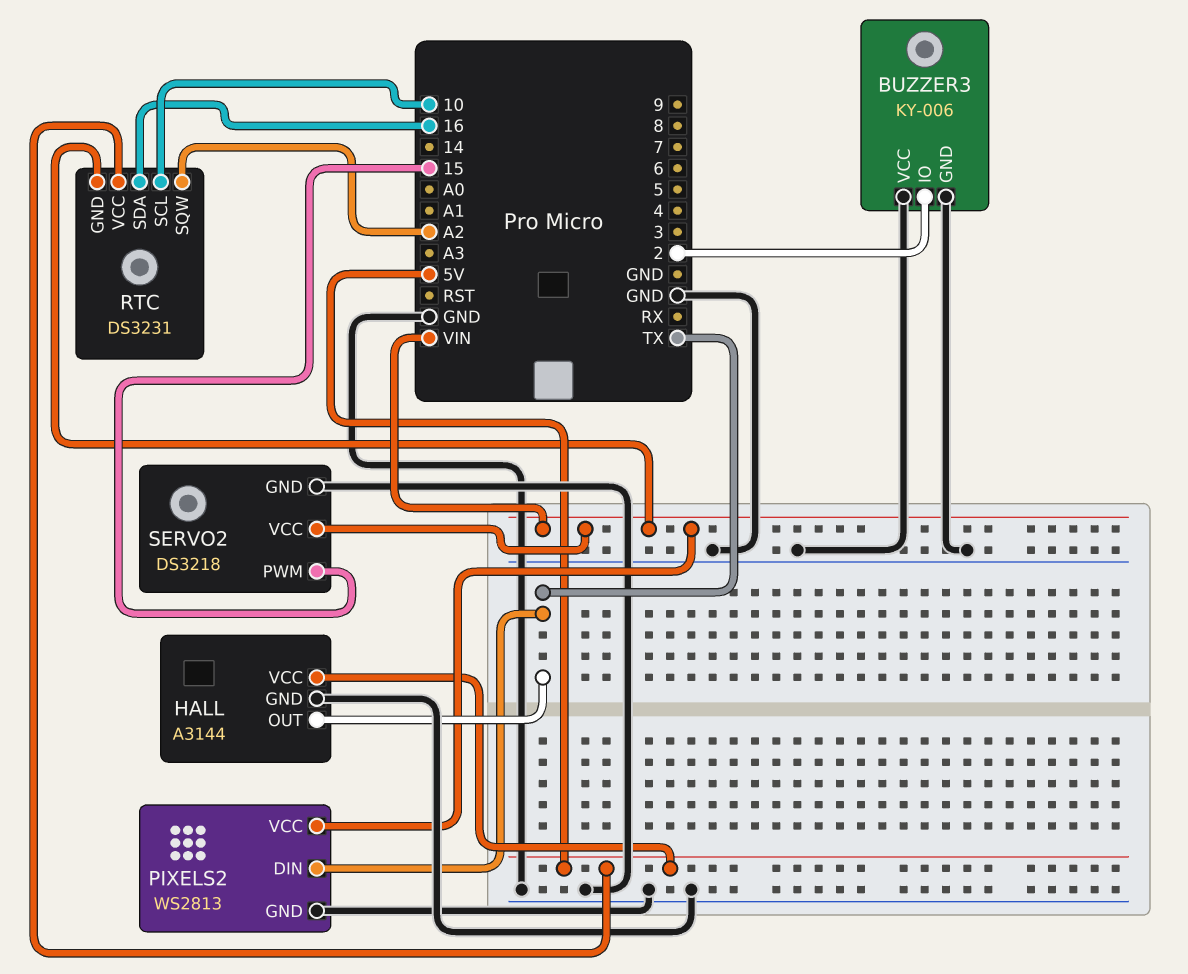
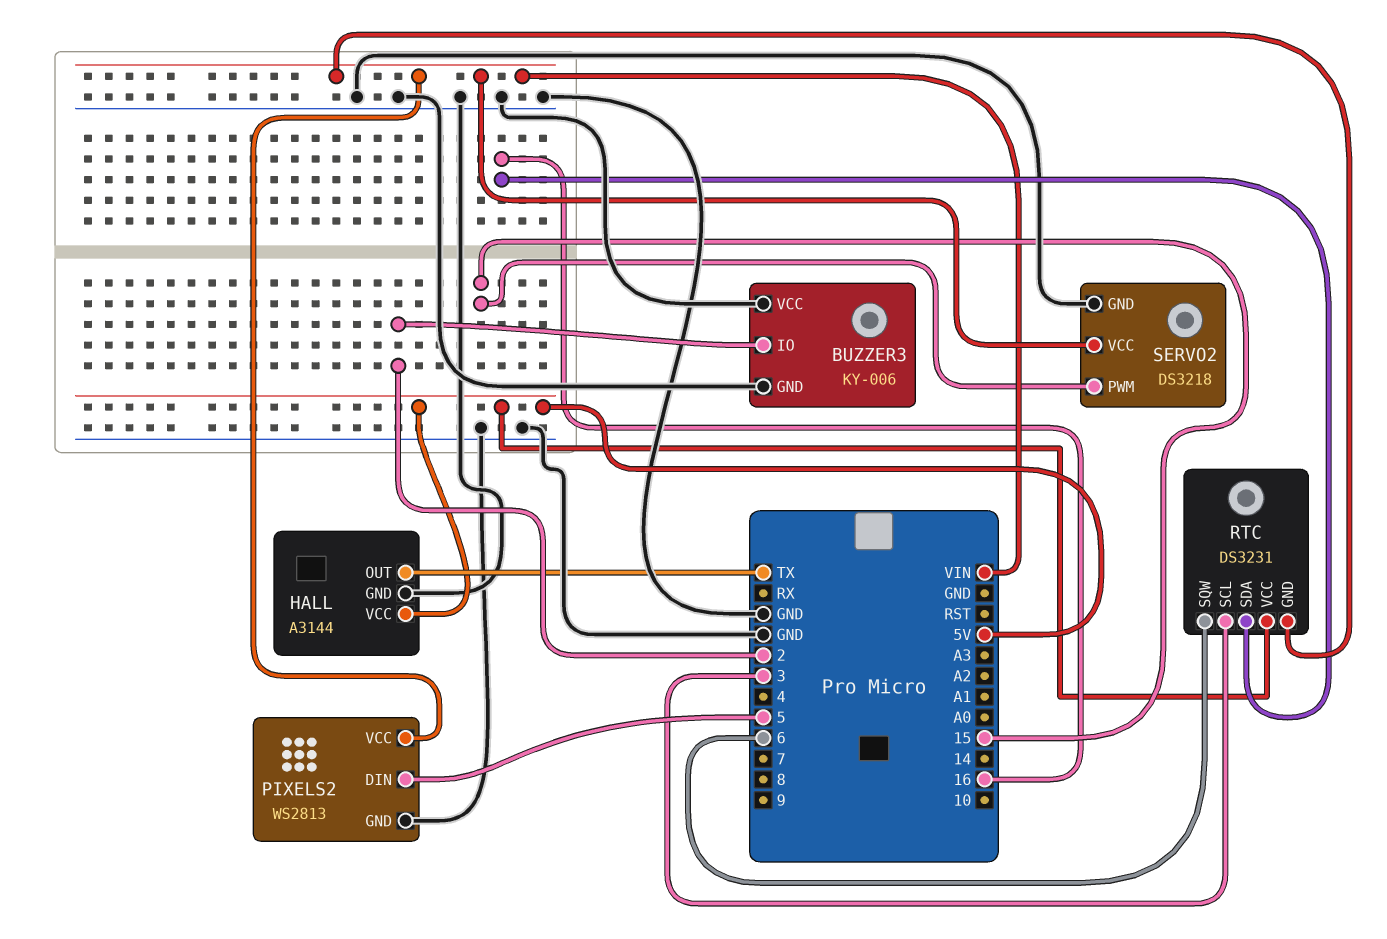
PIXELS2 pin DIN: TX -> 5
RTC pin SCL: 10 -> 3
RTC pin SQW: A2 -> 6

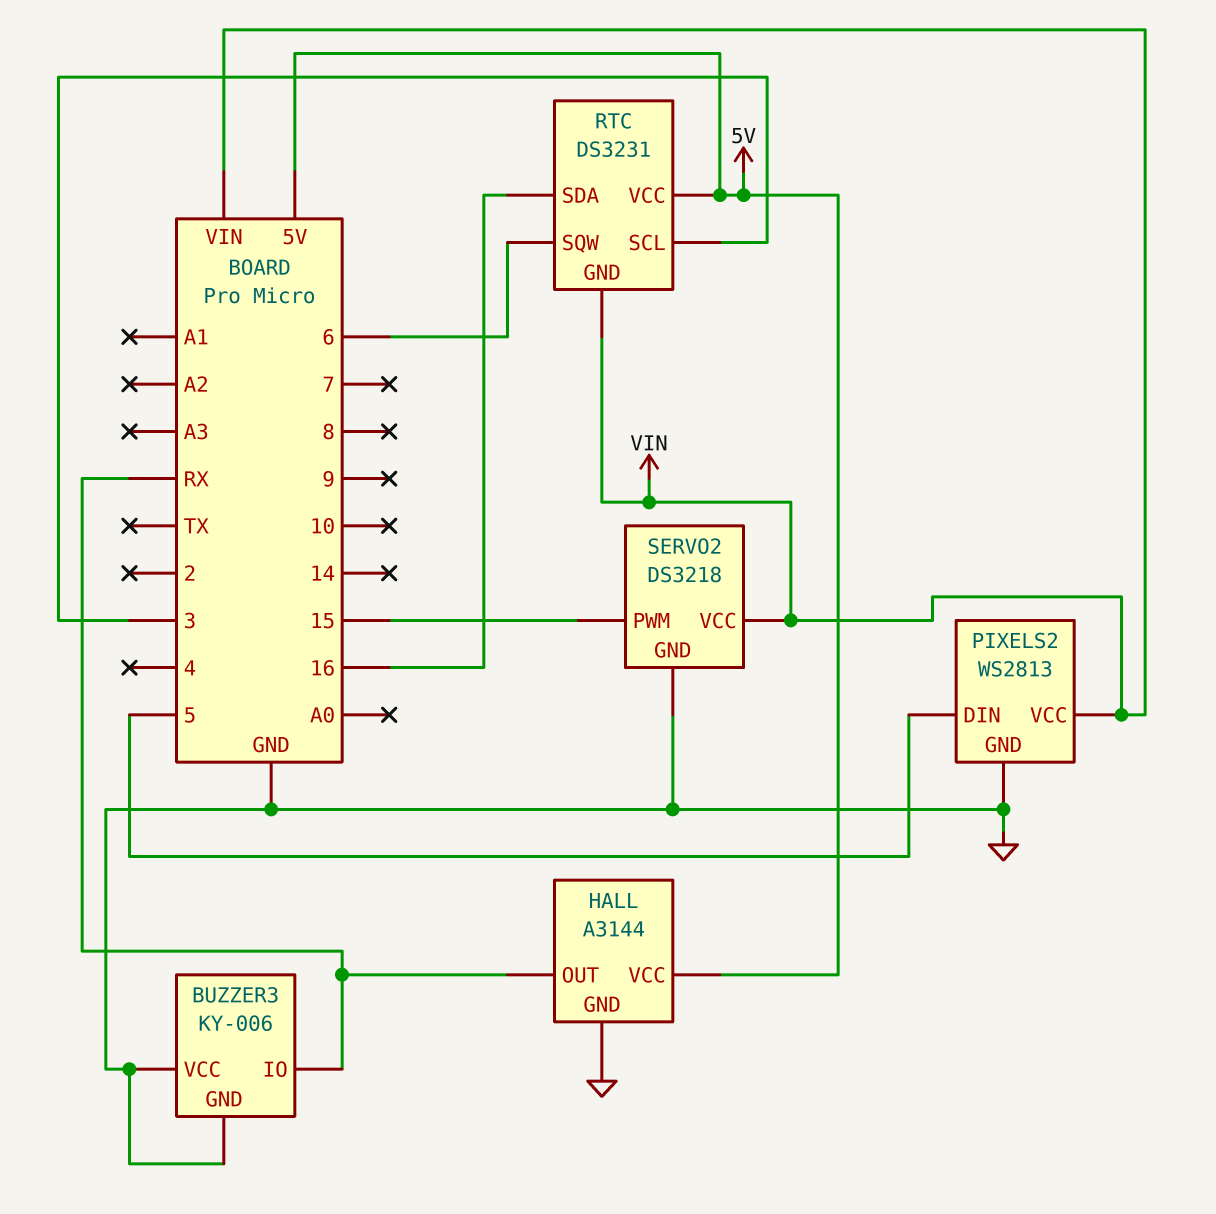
BUZZER3 pin IO: 2 -> RX
HALL pin OUT: TX -> RX

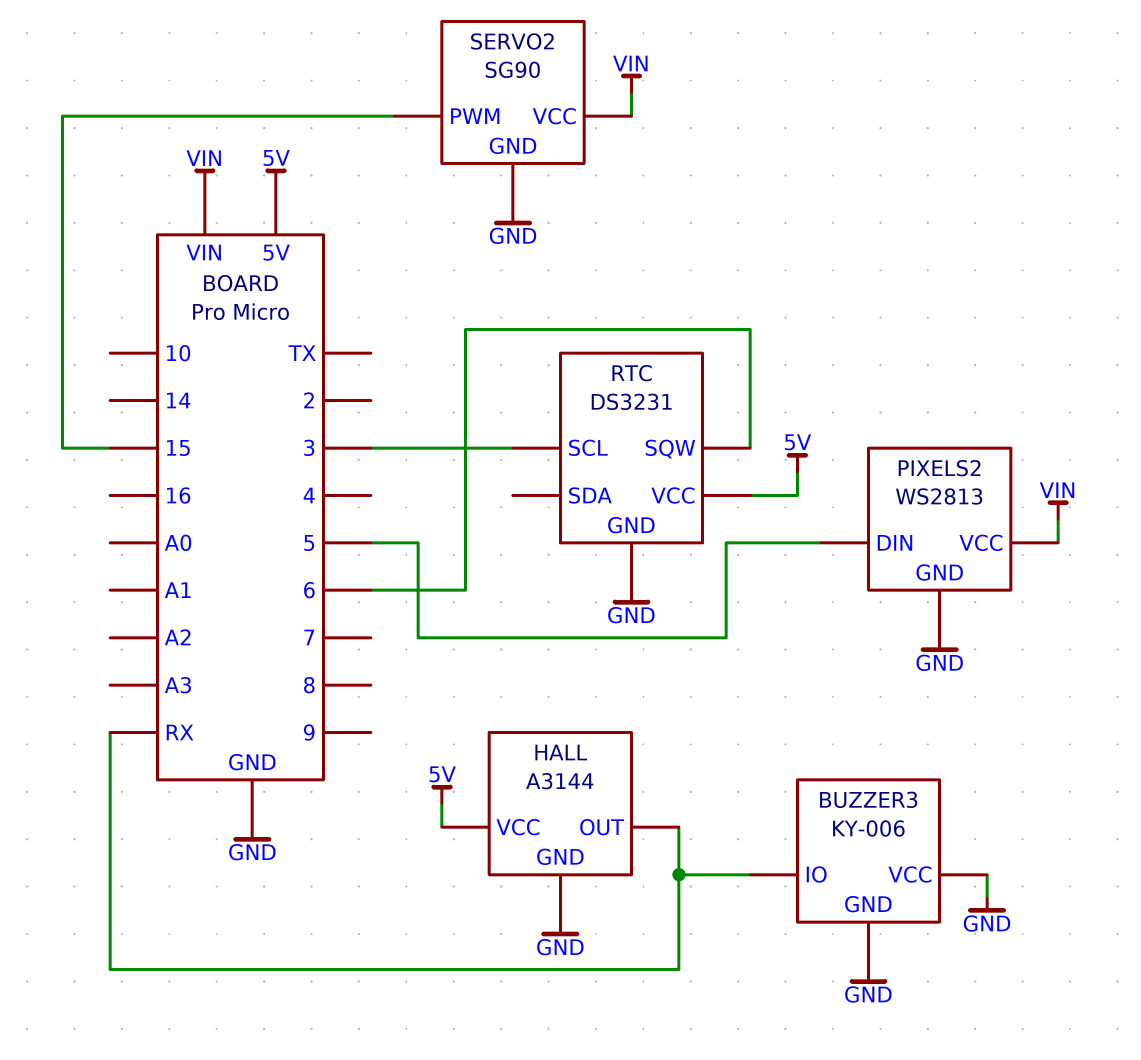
RTC pin GND: VIN -> GND
RTC pin SDA: 16 -> none
SERVO2: DS3218 -> SG90

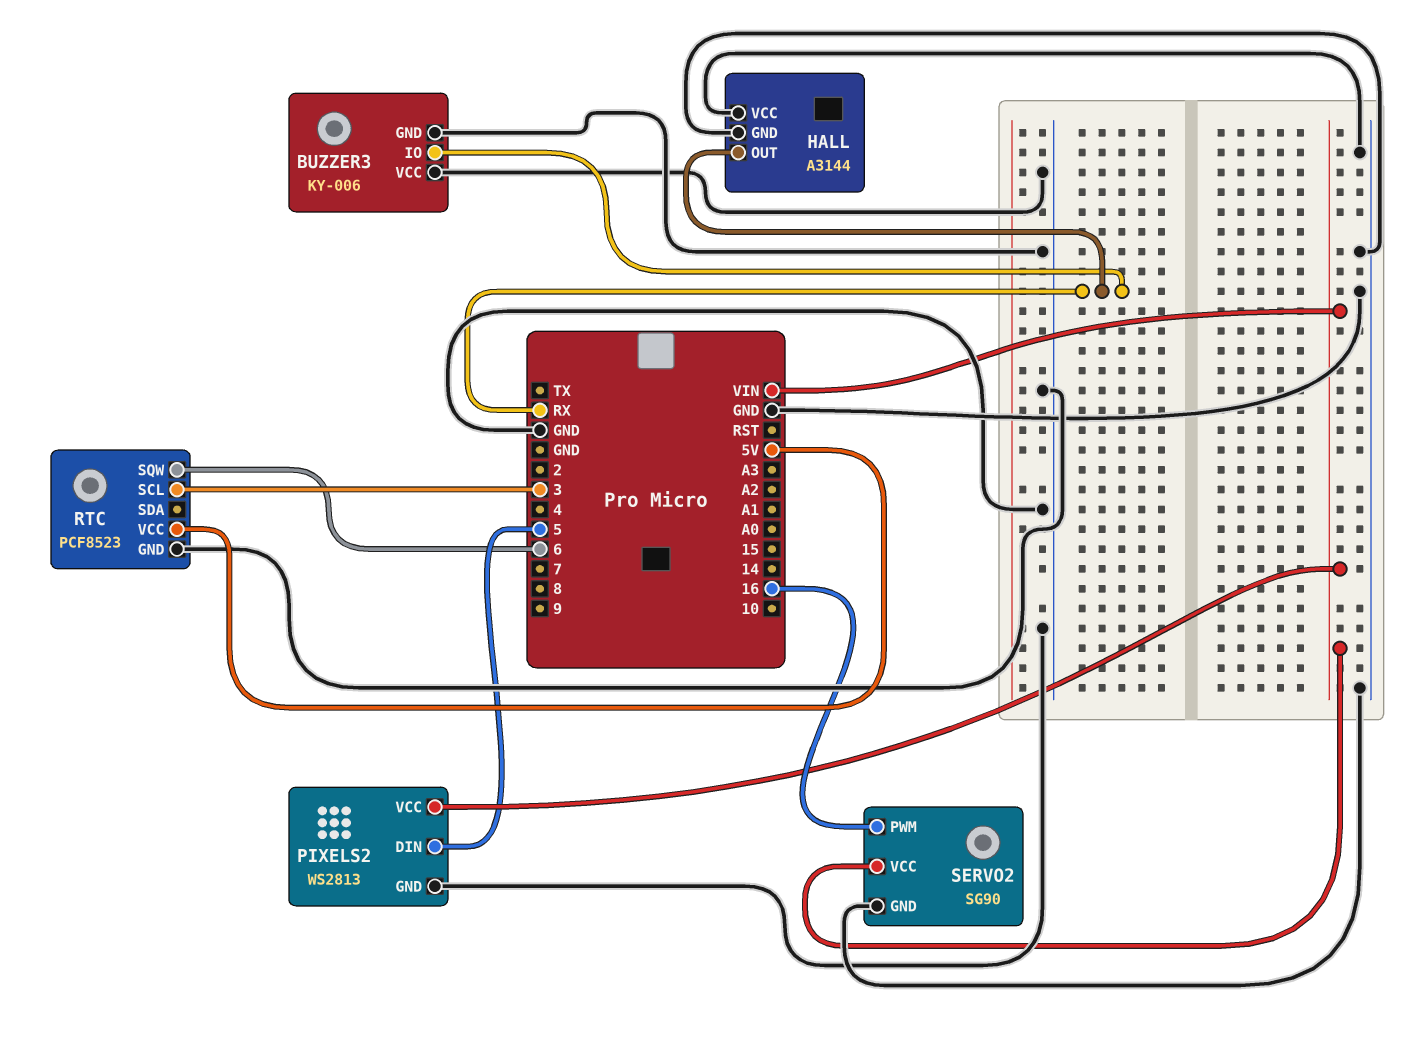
HALL pin VCC: 5V -> GND
RTC: DS3231 -> PCF8523
SERVO2 pin PWM: 15 -> 16

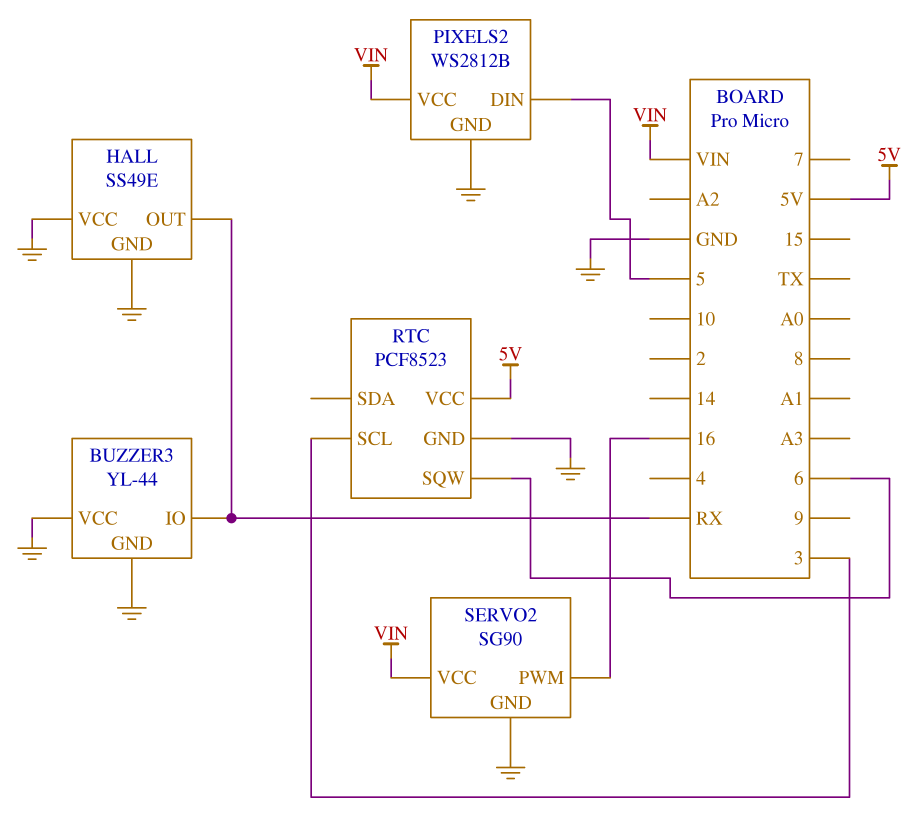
BUZZER3: KY-006 -> YL-44
HALL: A3144 -> SS49E
PIXELS2: WS2813 -> WS2812B

